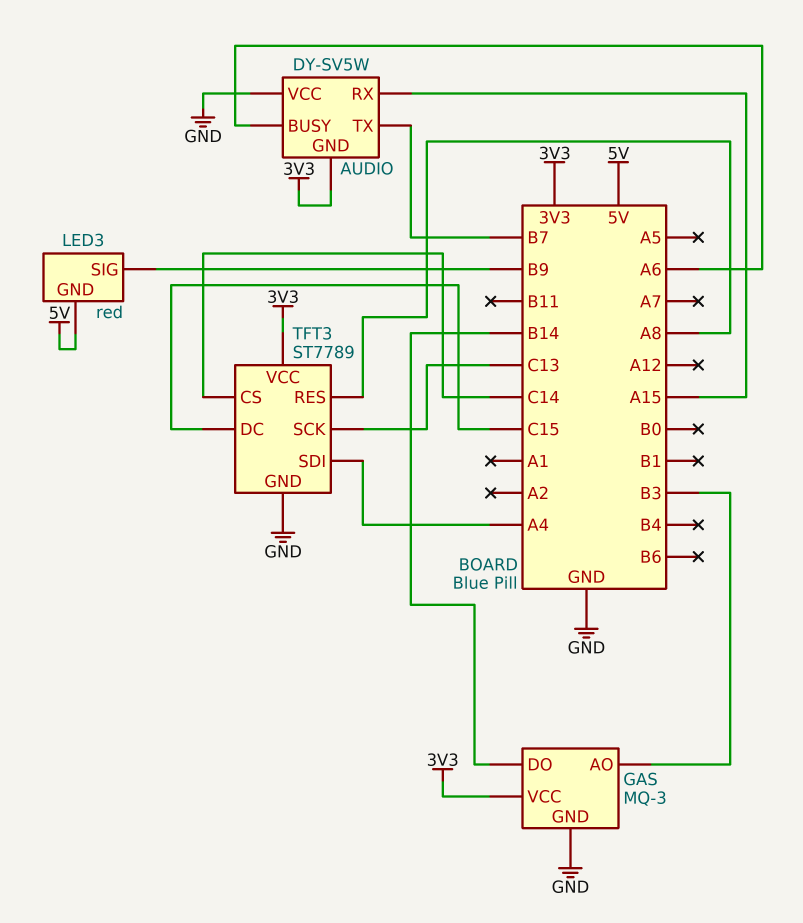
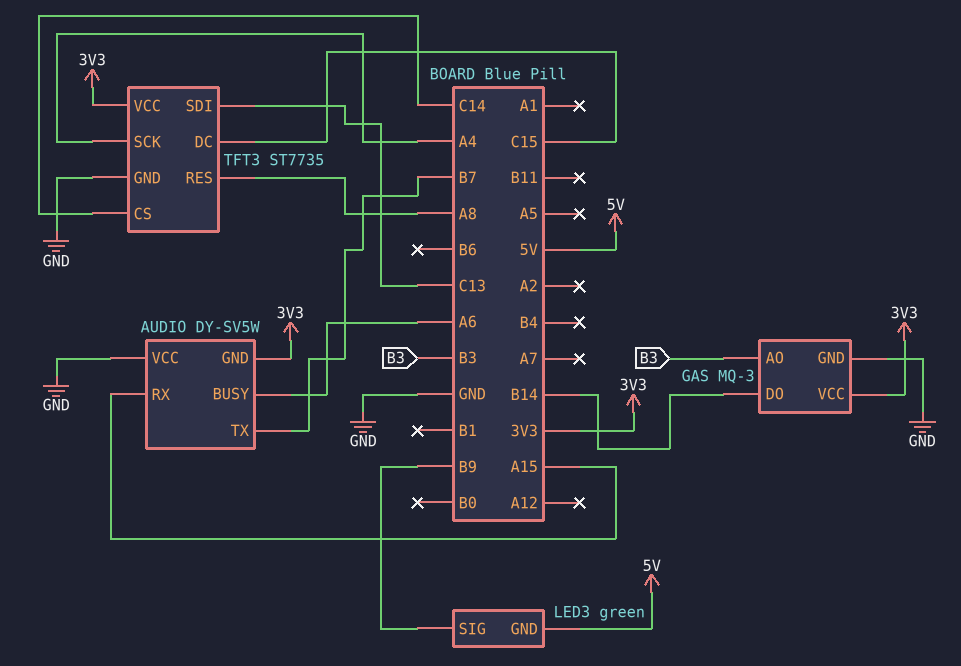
LED3: red -> green
TFT3: ST7789 -> ST7735
TFT3 pin SCK: C13 -> A4
TFT3 pin SDI: A4 -> C13

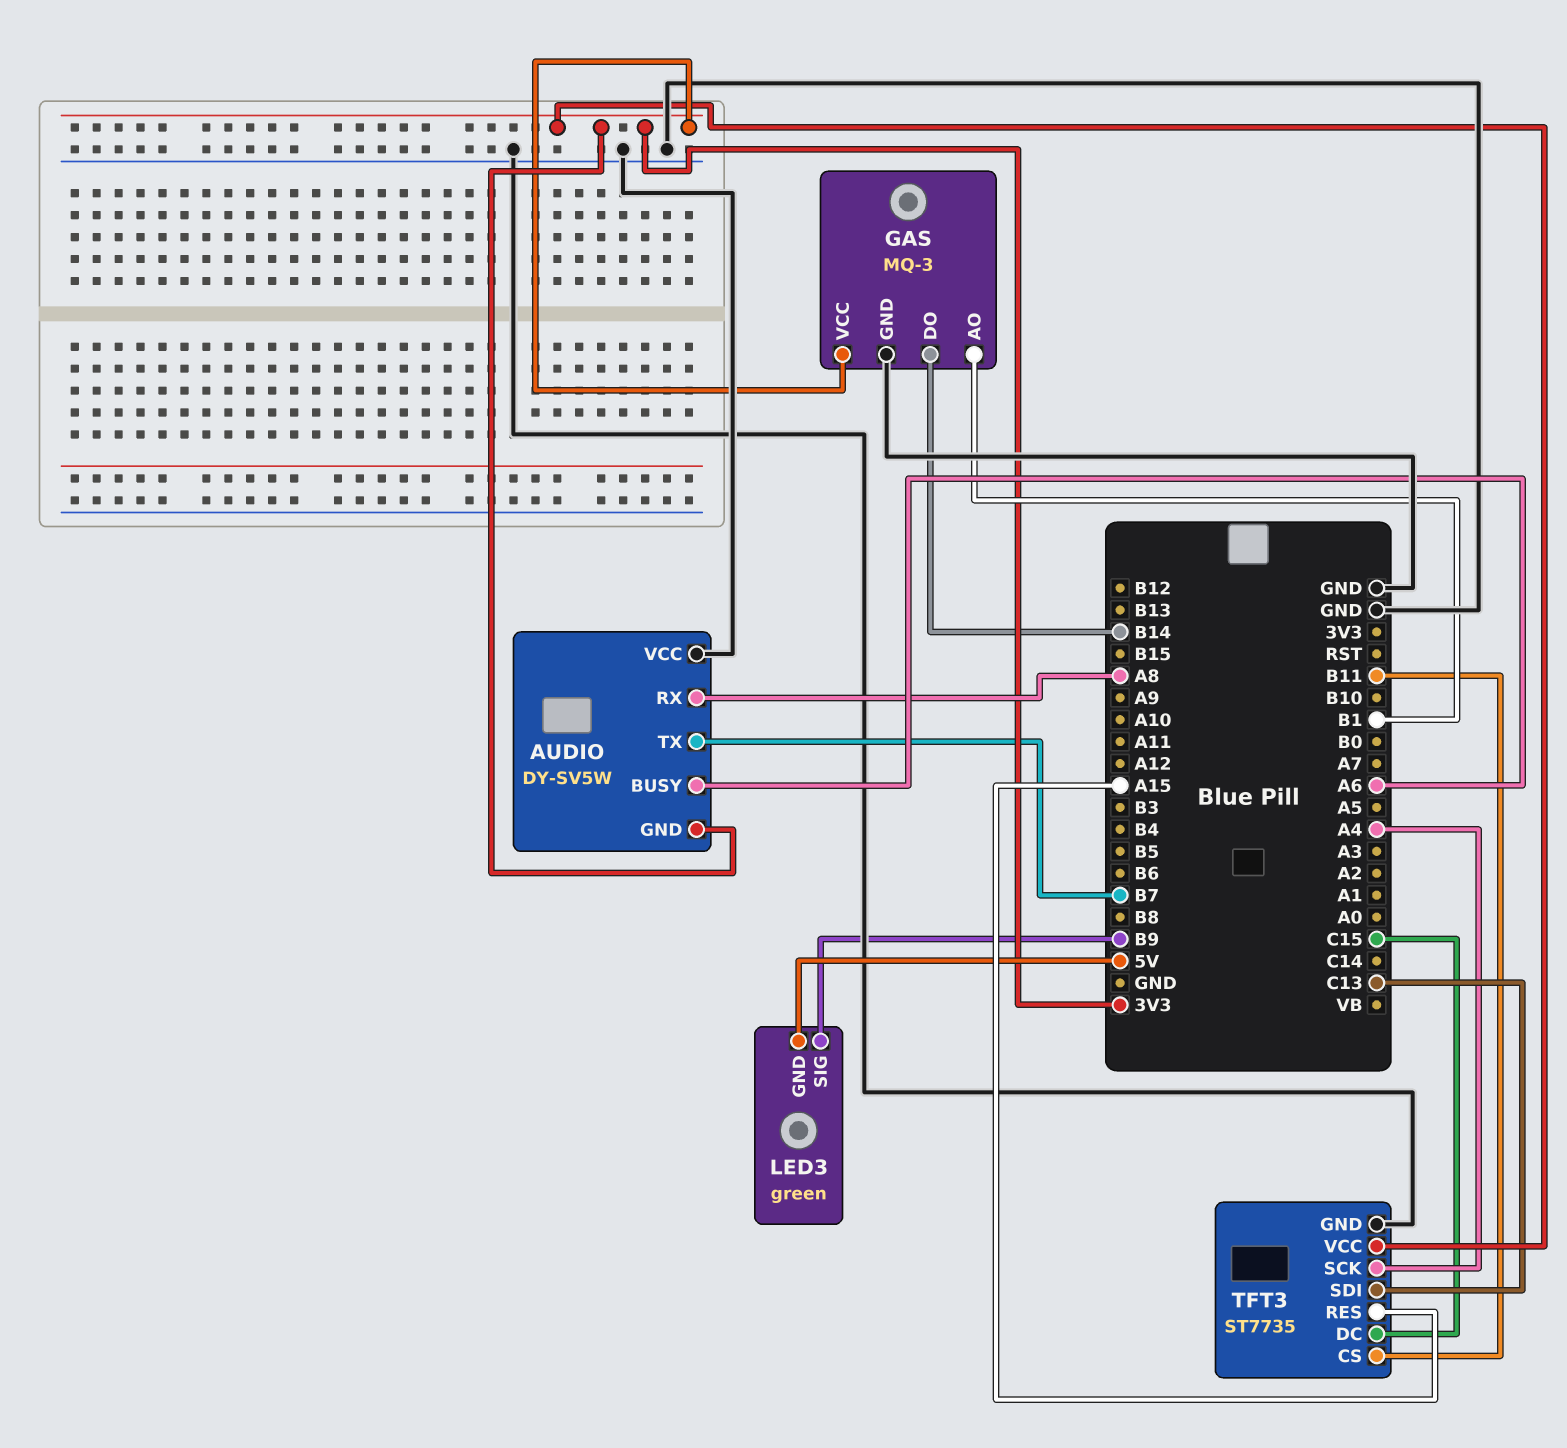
AUDIO pin RX: A15 -> A8
GAS pin AO: B3 -> B1
TFT3 pin CS: C14 -> B11
TFT3 pin RES: A8 -> A15

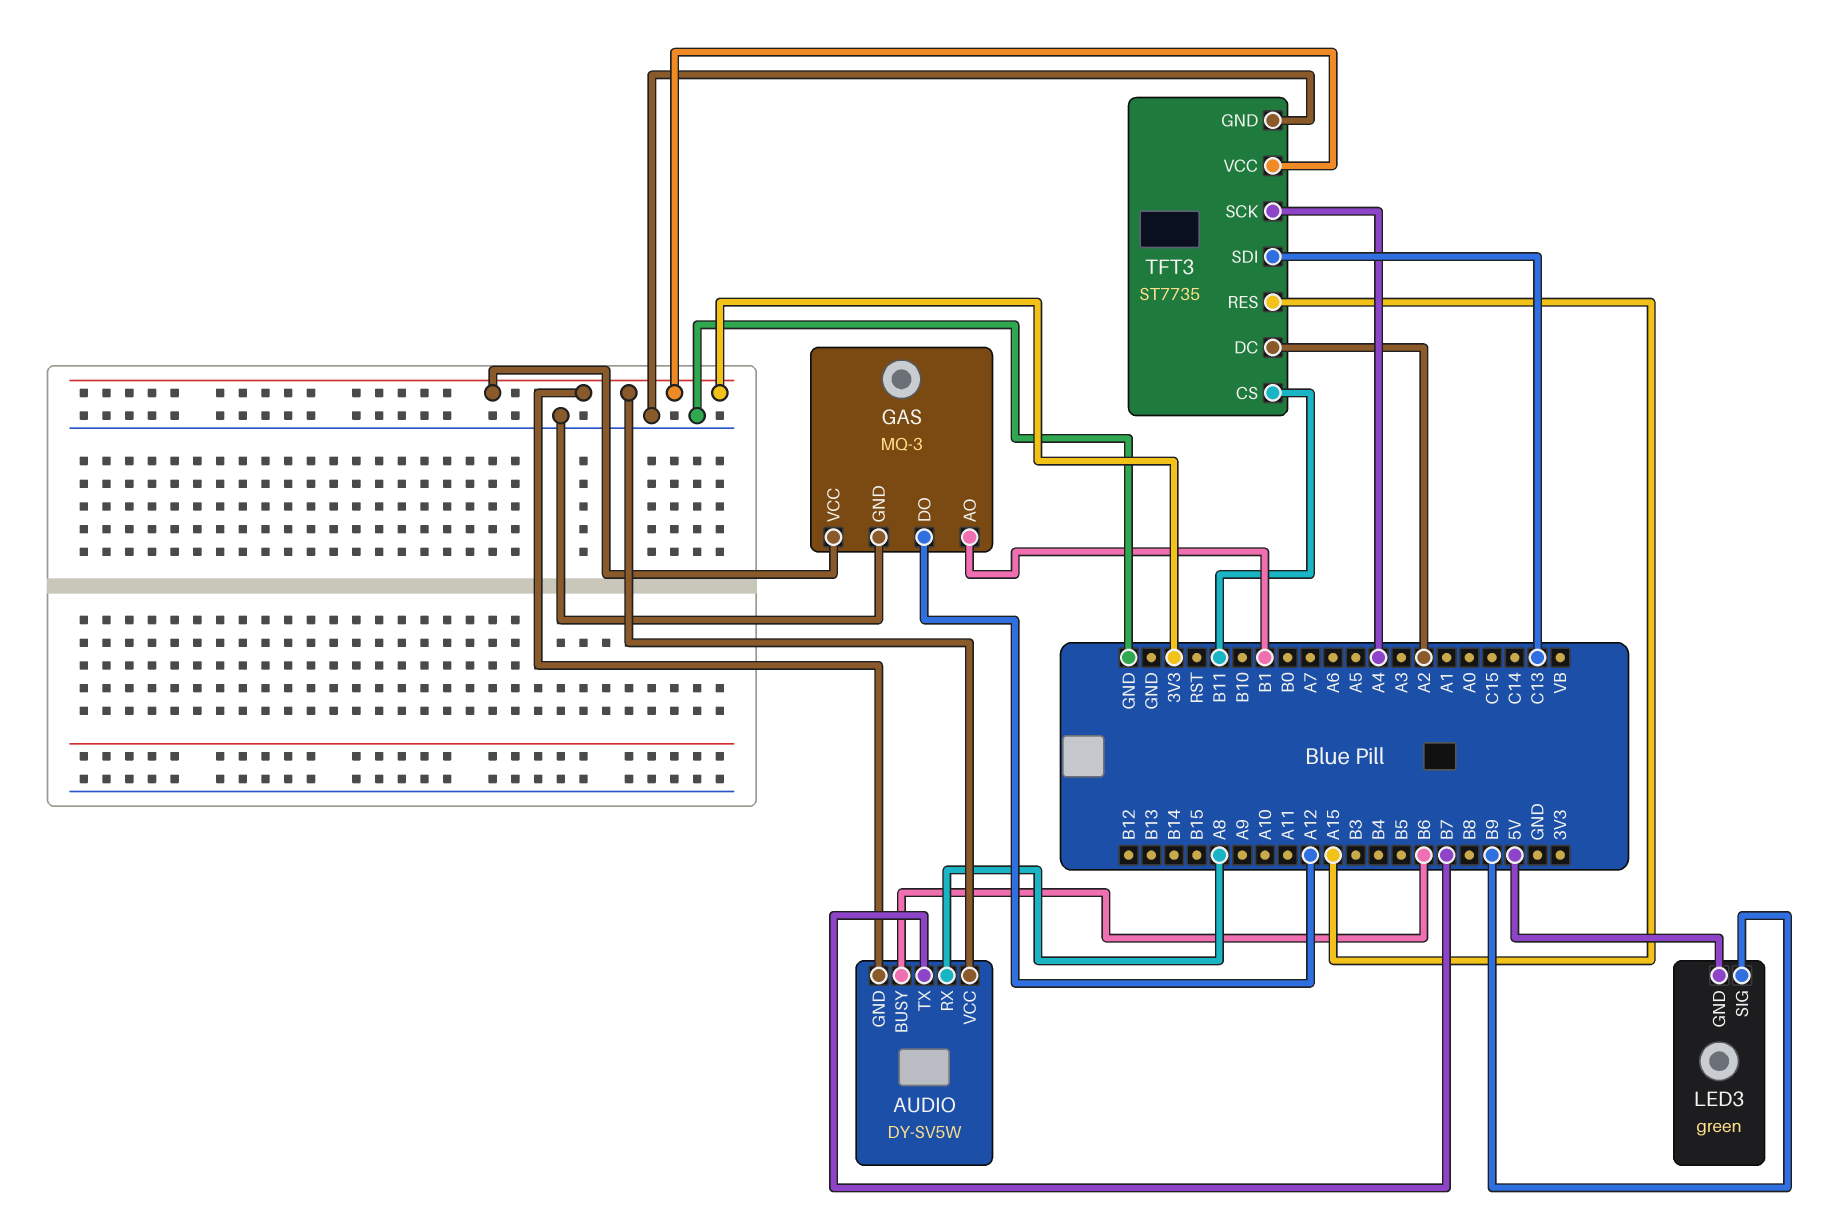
AUDIO pin BUSY: A6 -> B6
AUDIO pin VCC: GND -> 3V3
GAS pin DO: B14 -> A12
TFT3 pin DC: C15 -> A2

